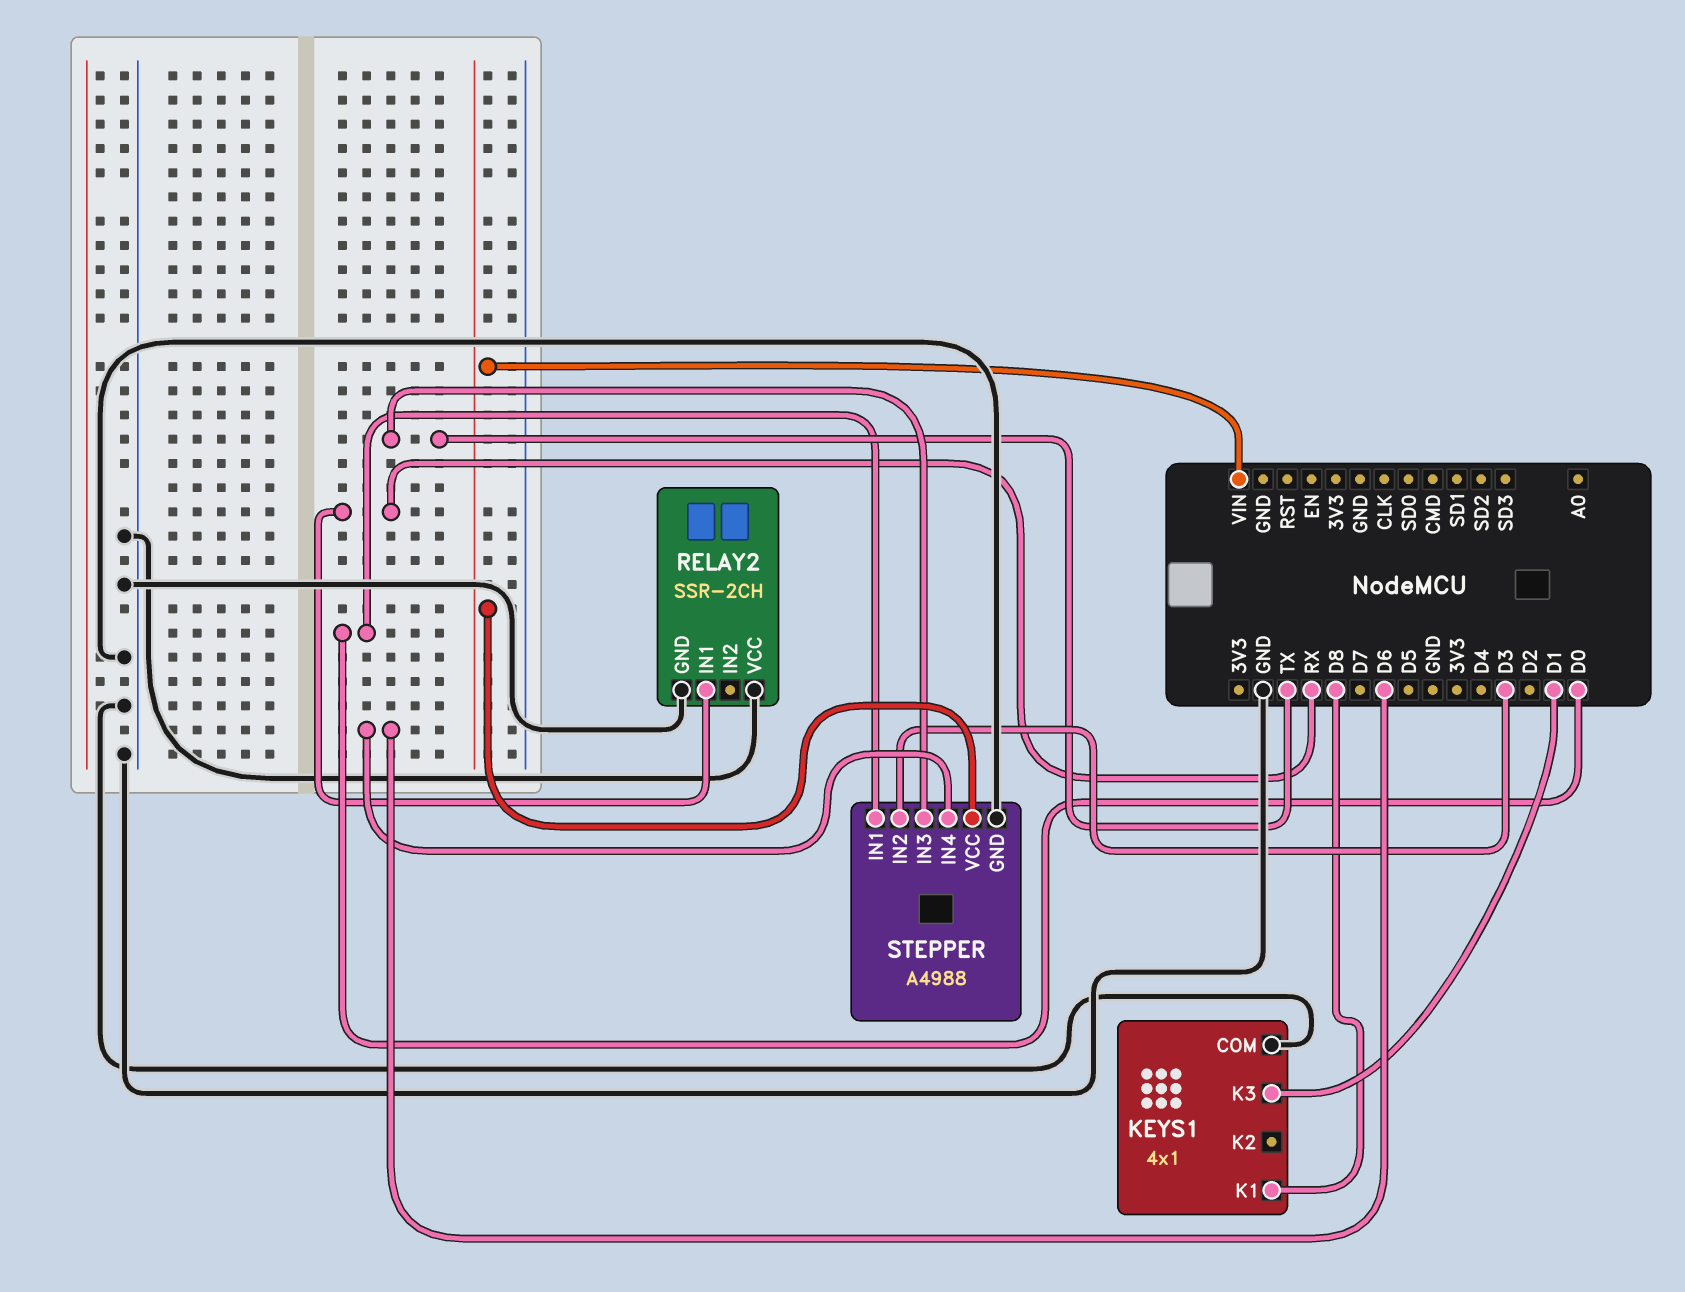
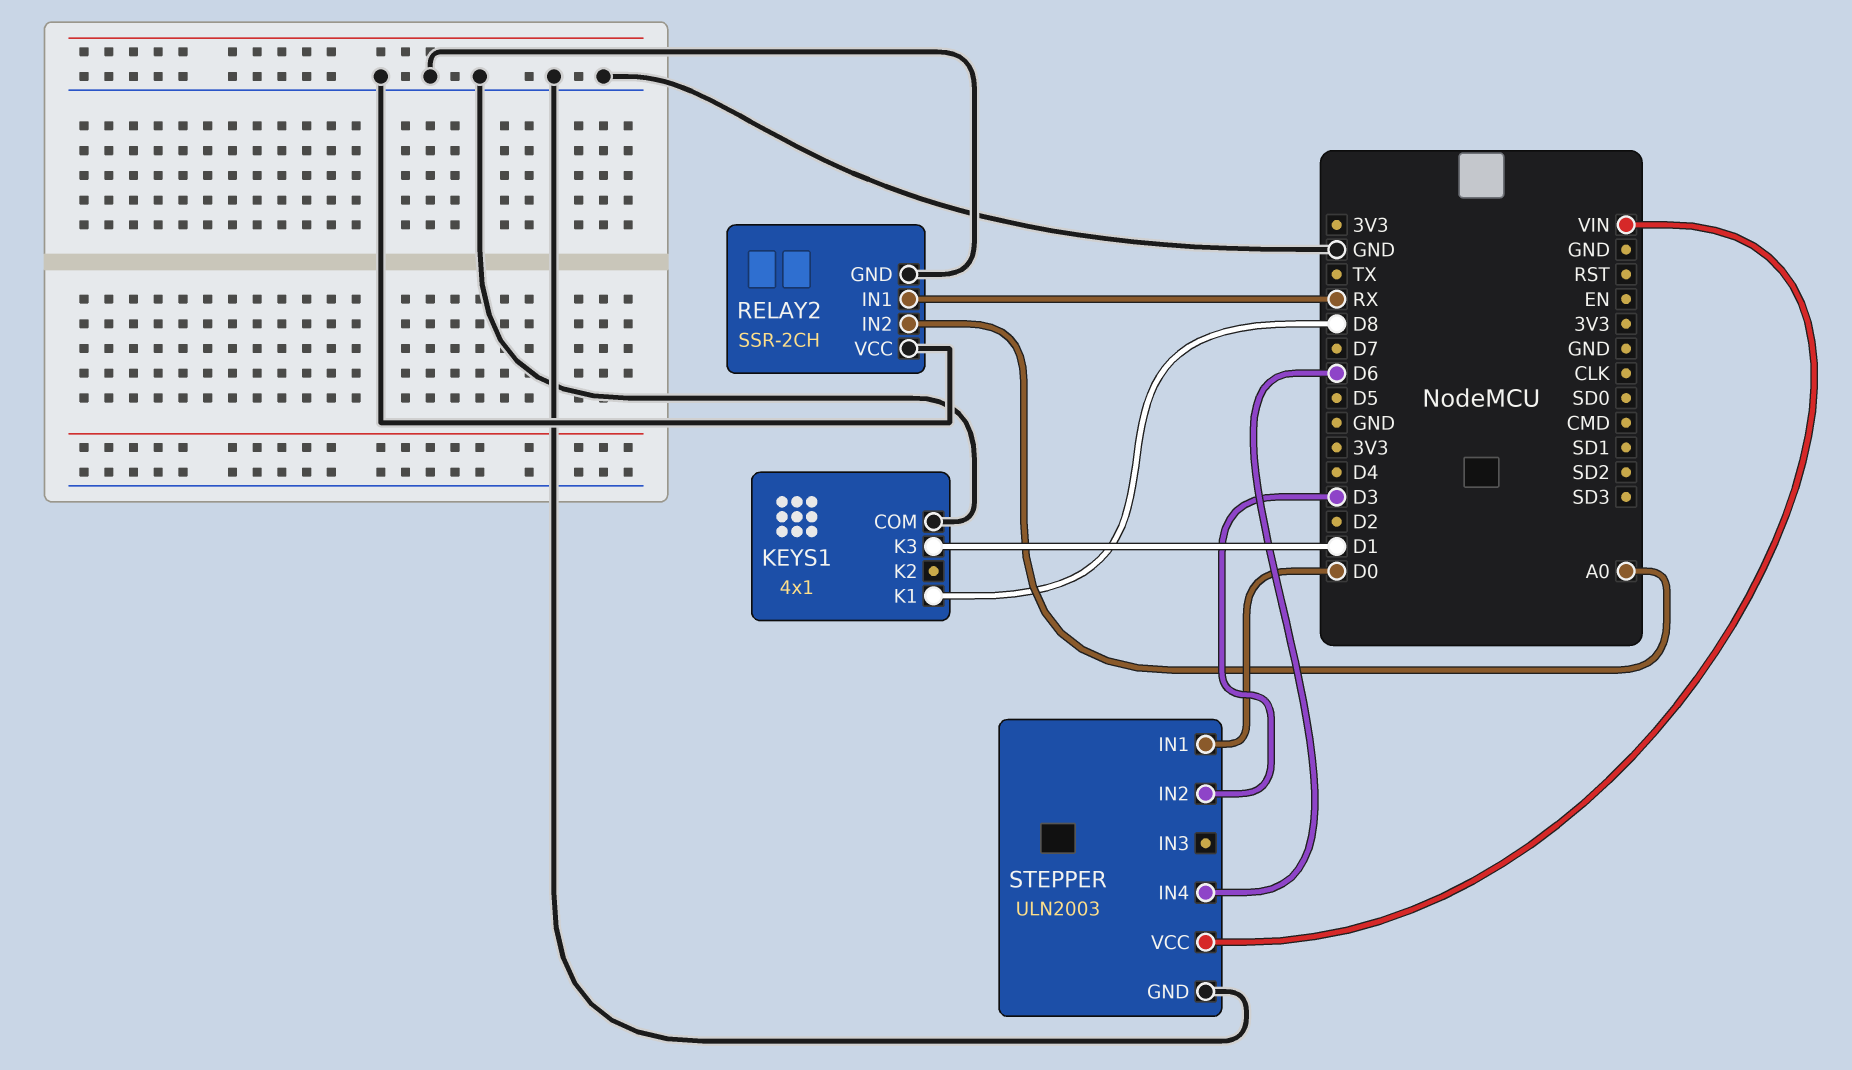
RELAY2 pin IN2: none -> A0
STEPPER: A4988 -> ULN2003
STEPPER pin IN3: TX -> none

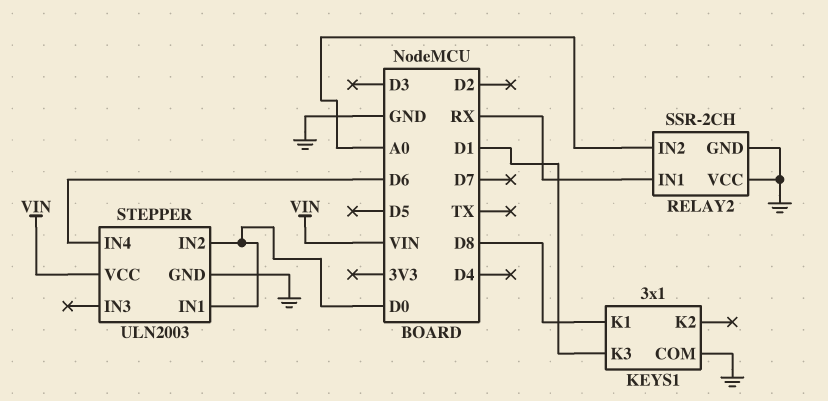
KEYS1: 4x1 -> 3x1
STEPPER pin IN2: D3 -> D0

